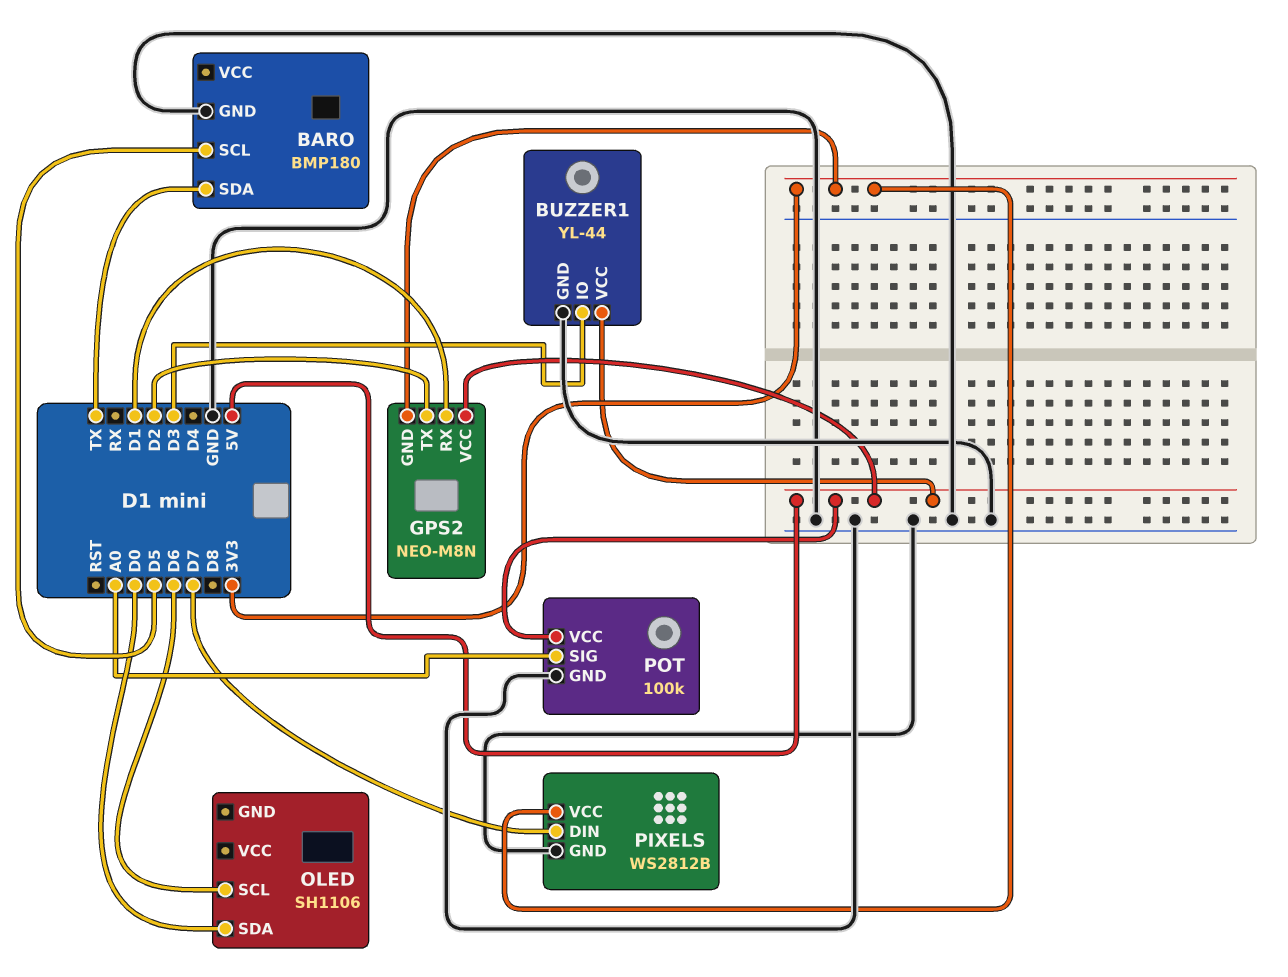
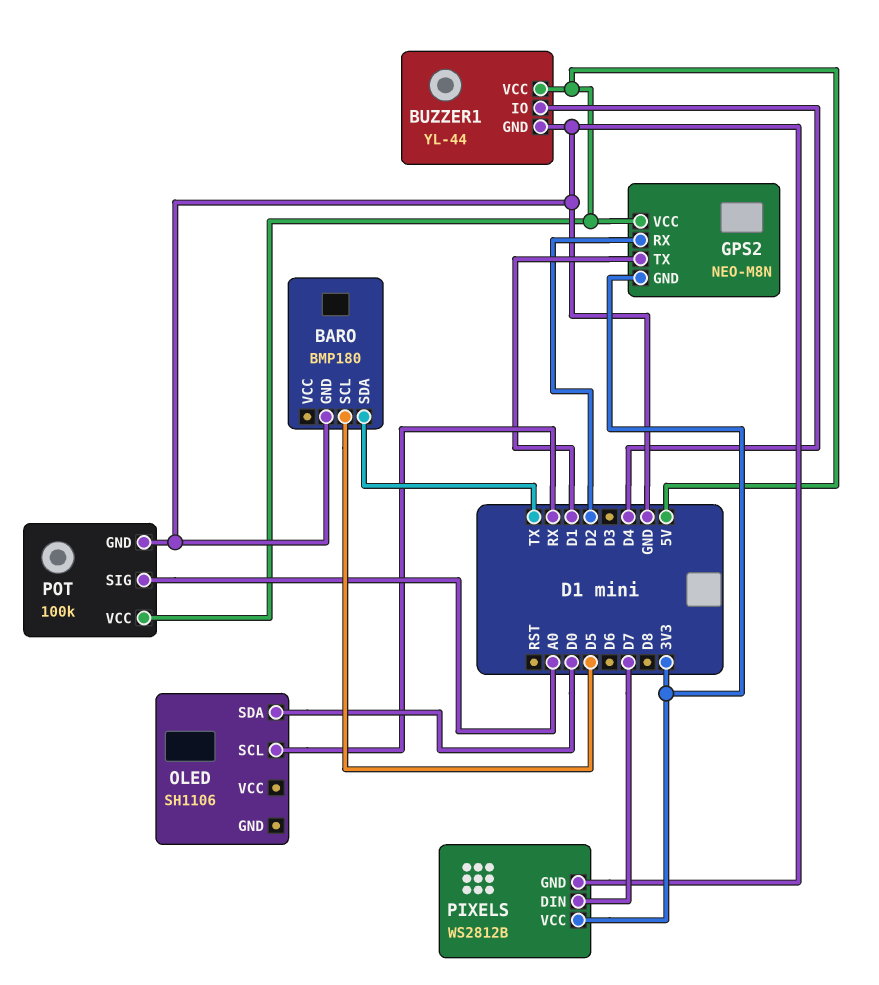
BUZZER1 pin IO: D3 -> D4
GPS2 pin RX: D1 -> D2
GPS2 pin TX: D2 -> D1
OLED pin SCL: D6 -> RX

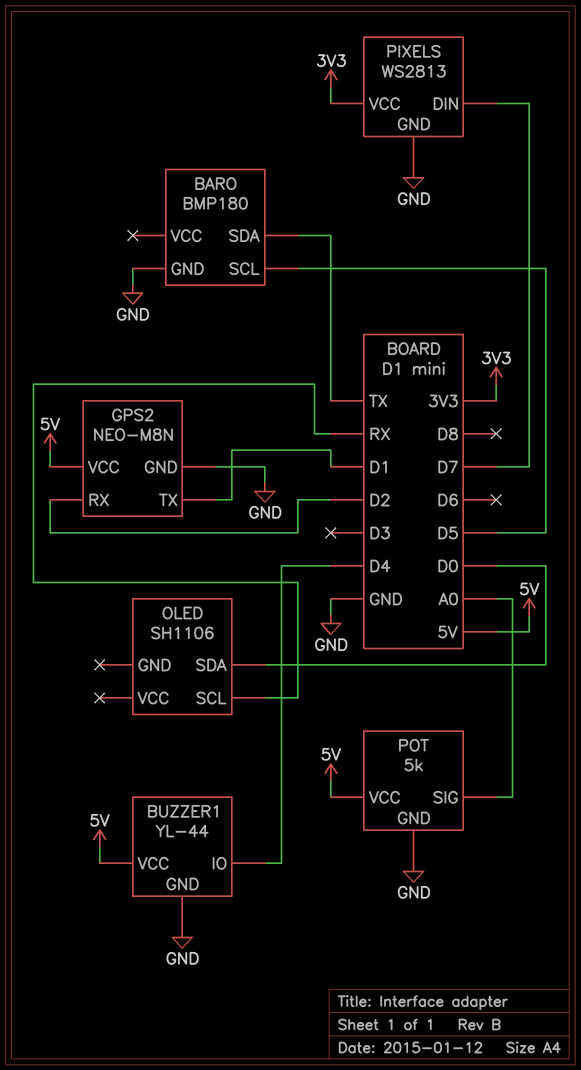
GPS2 pin GND: 3V3 -> GND
PIXELS: WS2812B -> WS2813
POT: 100k -> 5k

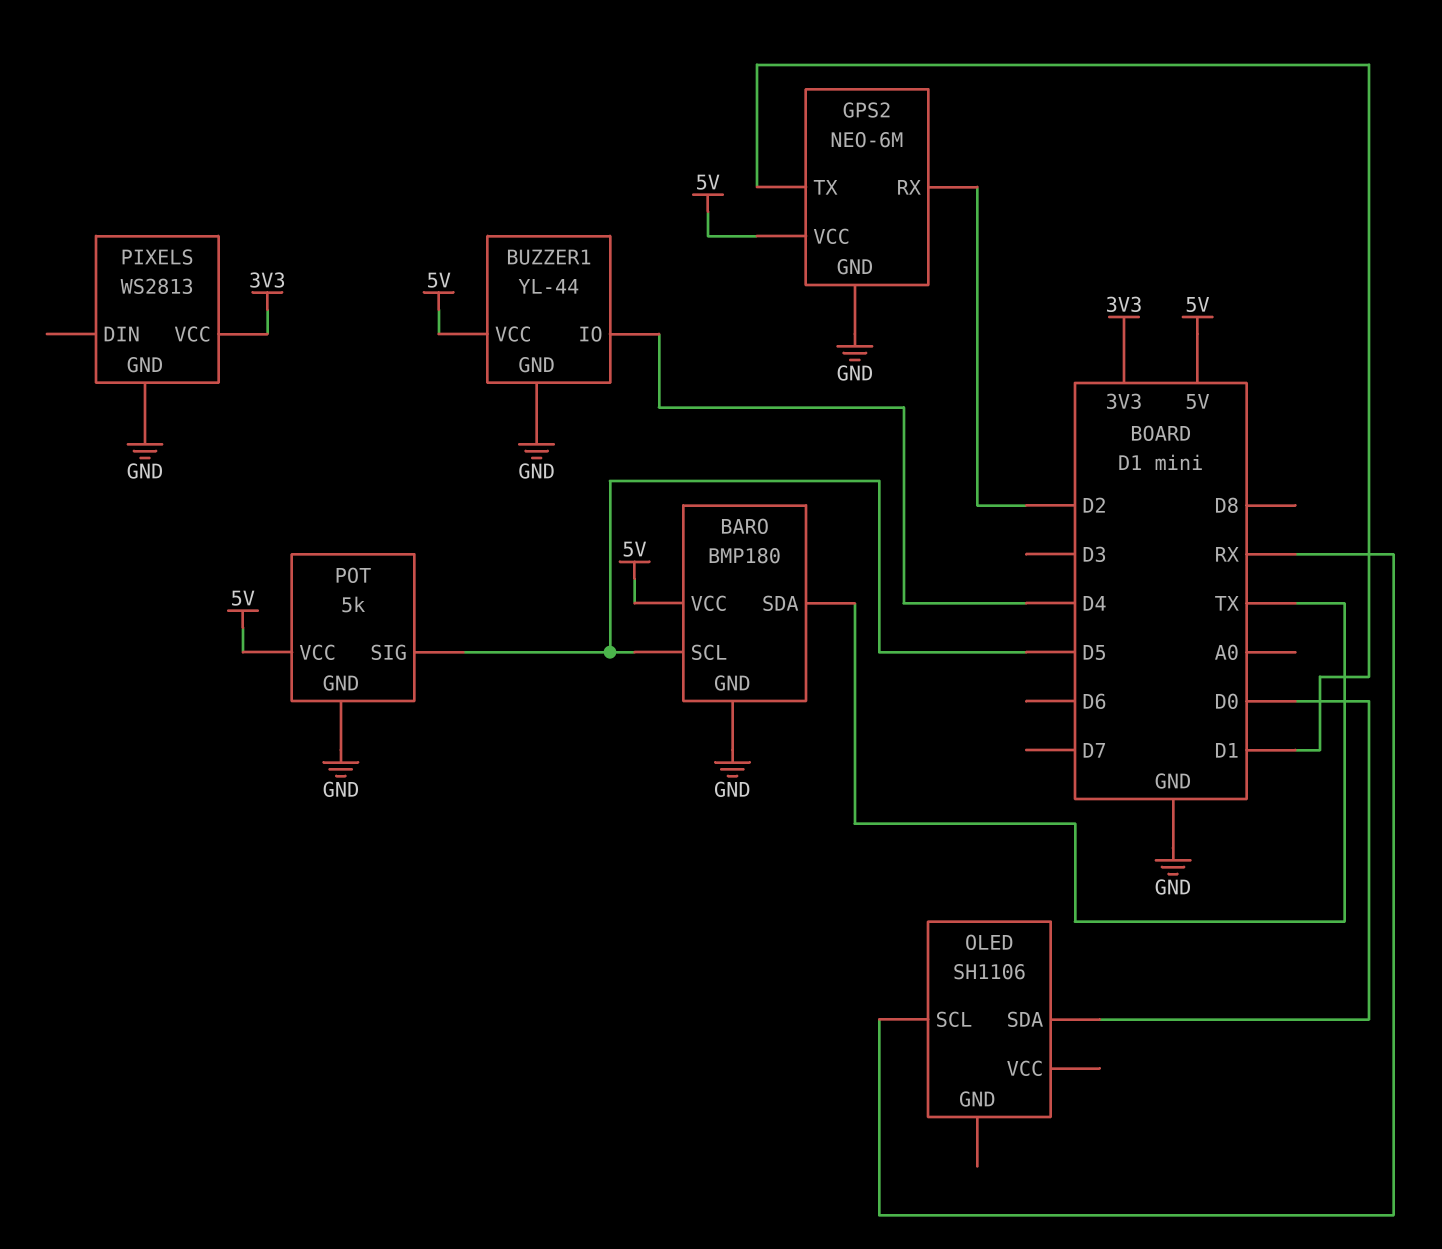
BARO pin VCC: none -> 5V
GPS2: NEO-M8N -> NEO-6M
PIXELS pin DIN: D7 -> none
POT pin SIG: A0 -> D5

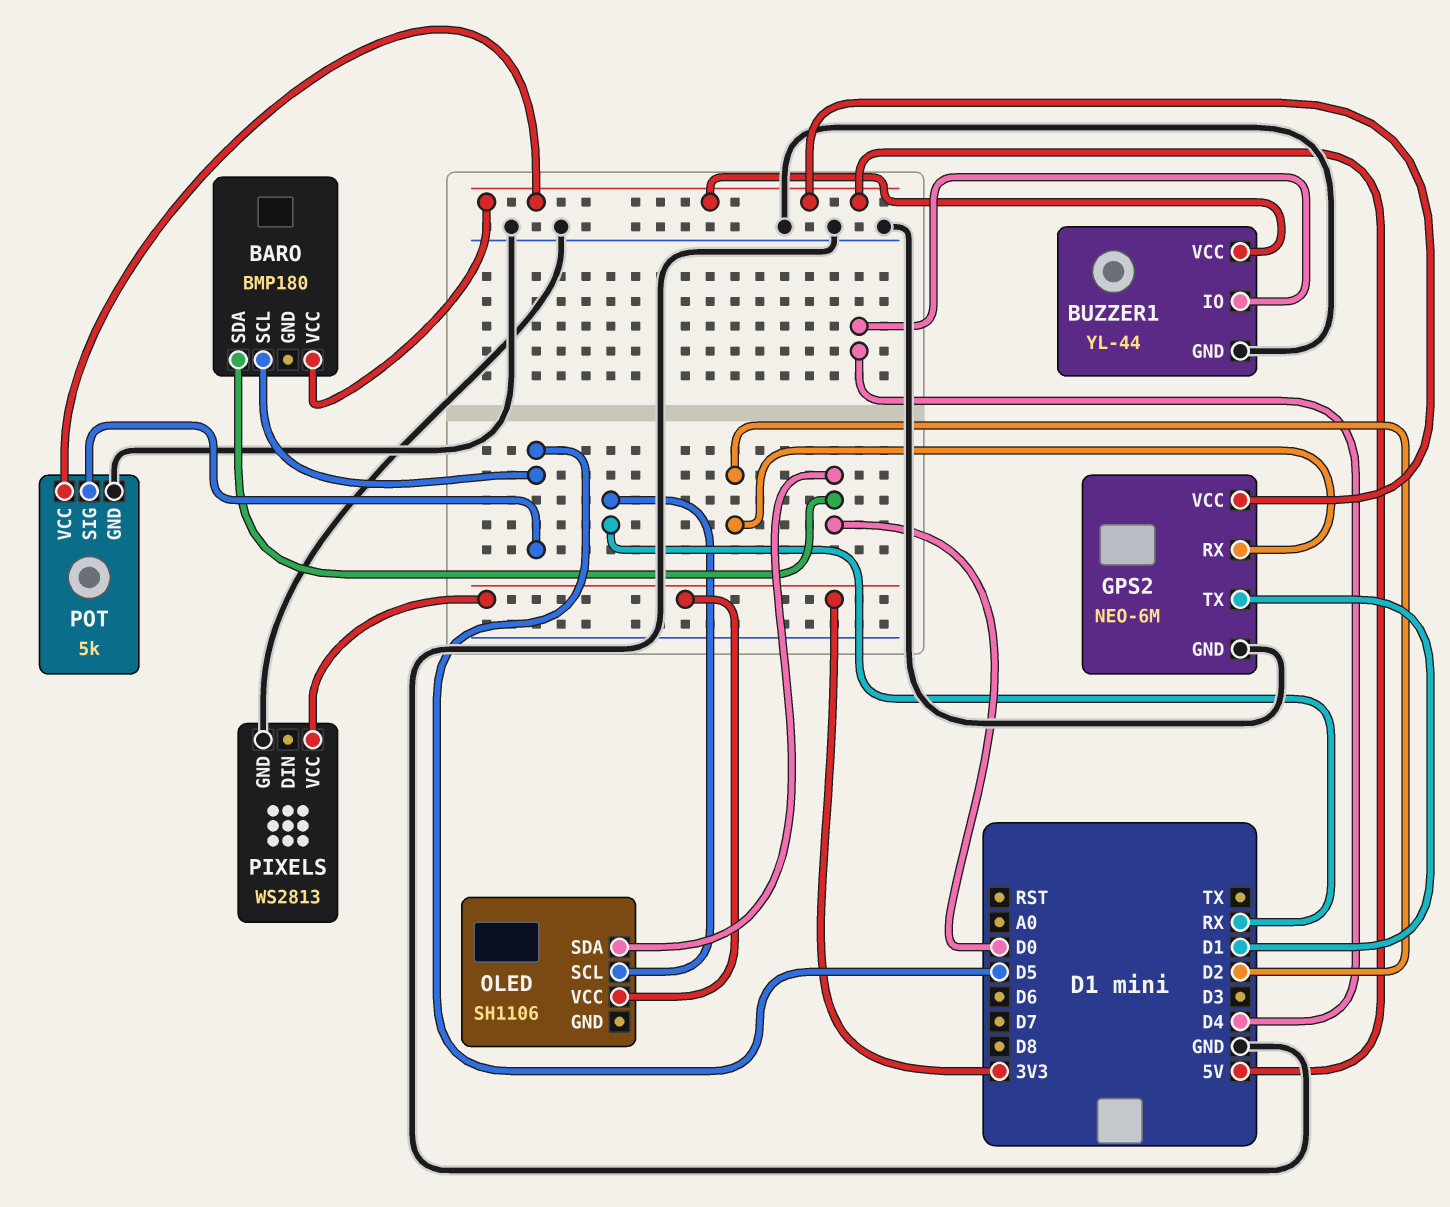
BARO pin GND: GND -> none
BARO pin SDA: TX -> D0
OLED pin VCC: none -> 3V3

